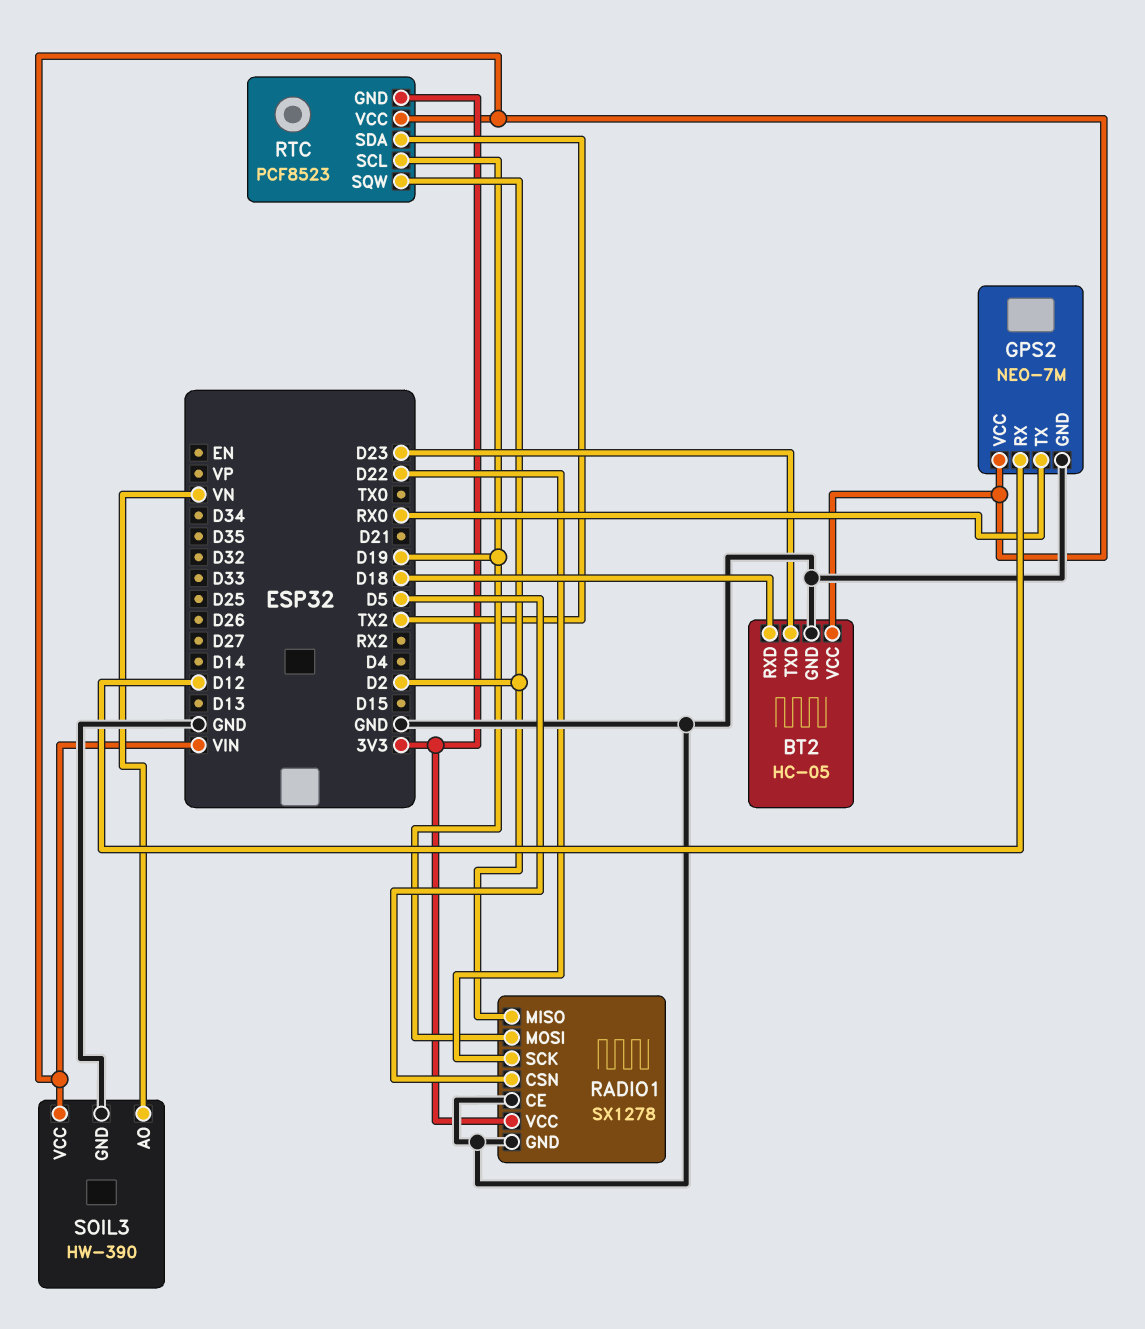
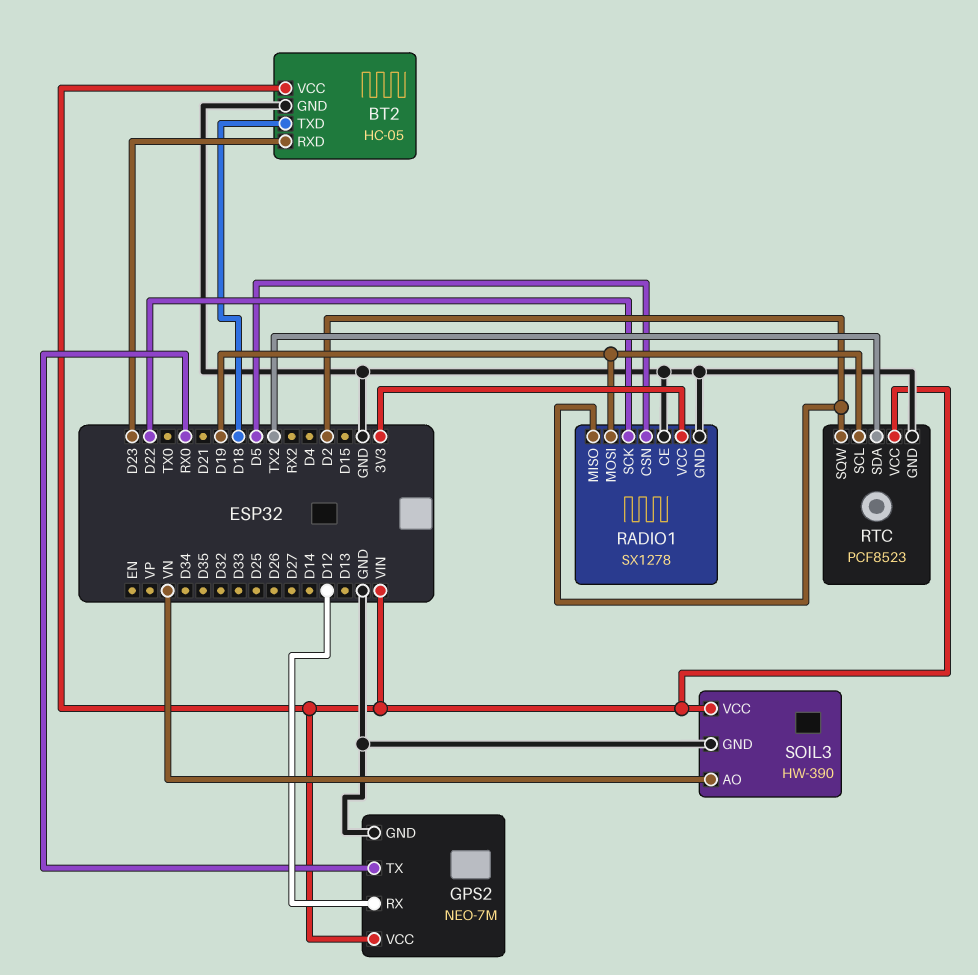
BT2 pin RXD: D18 -> D23
BT2 pin TXD: D23 -> D18
RTC pin GND: 3V3 -> GND

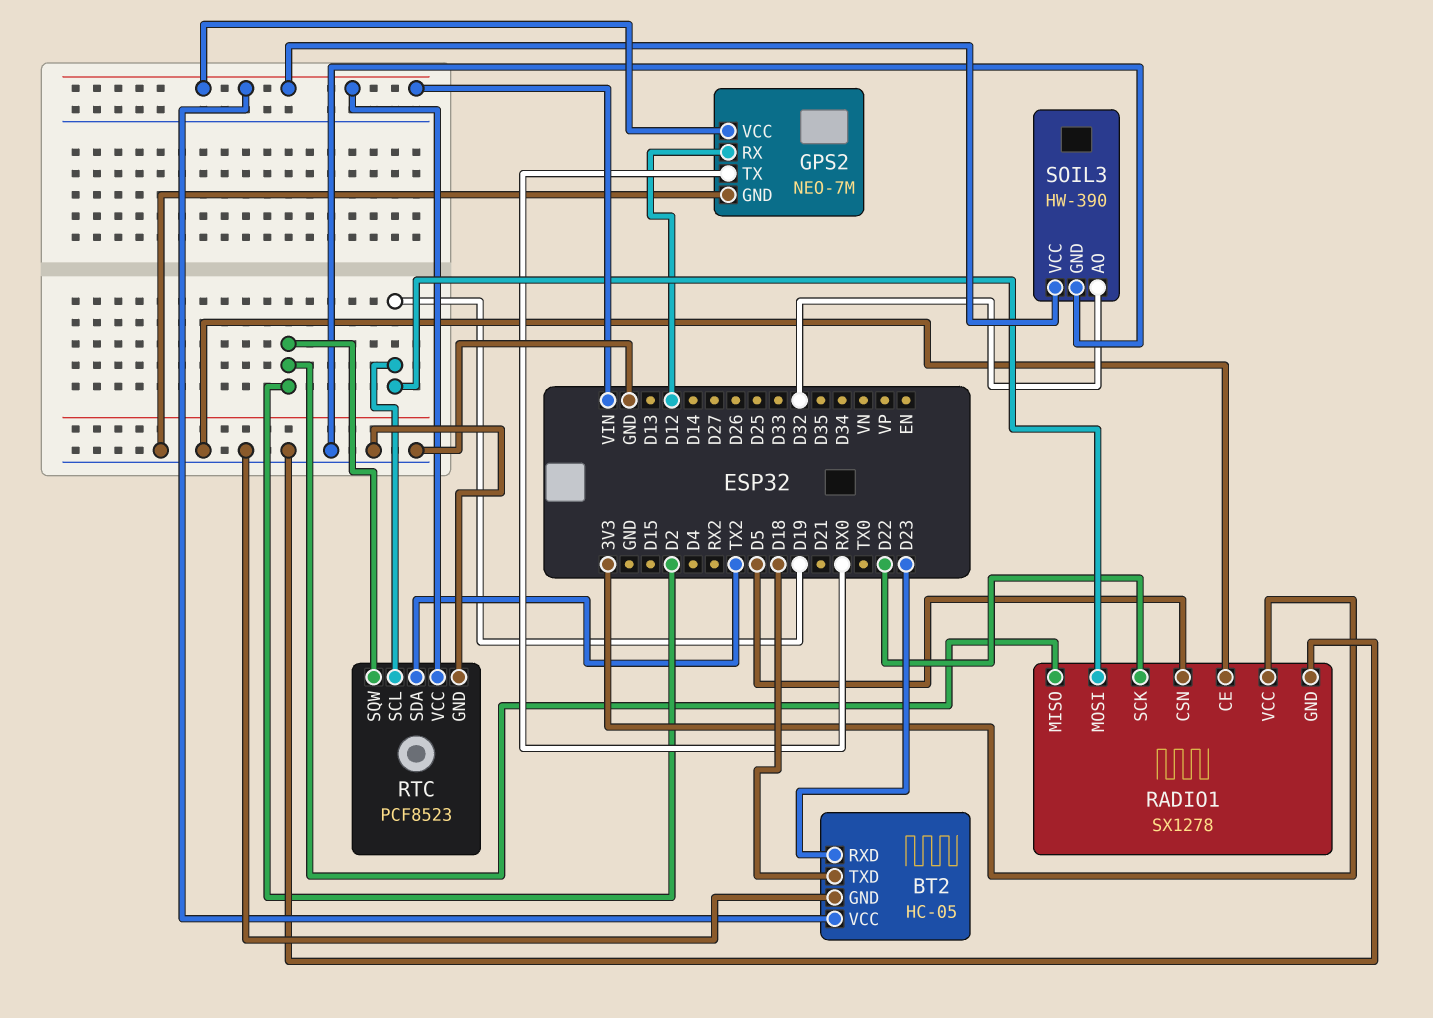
SOIL3 pin AO: VN -> D32

